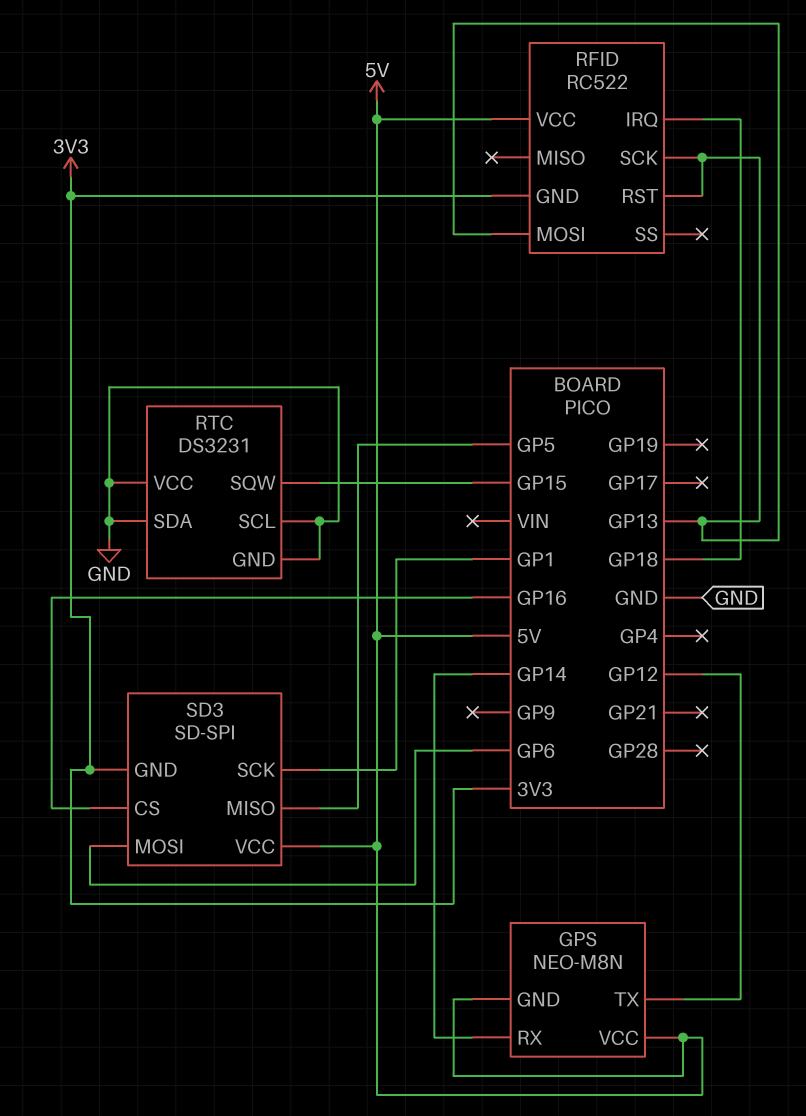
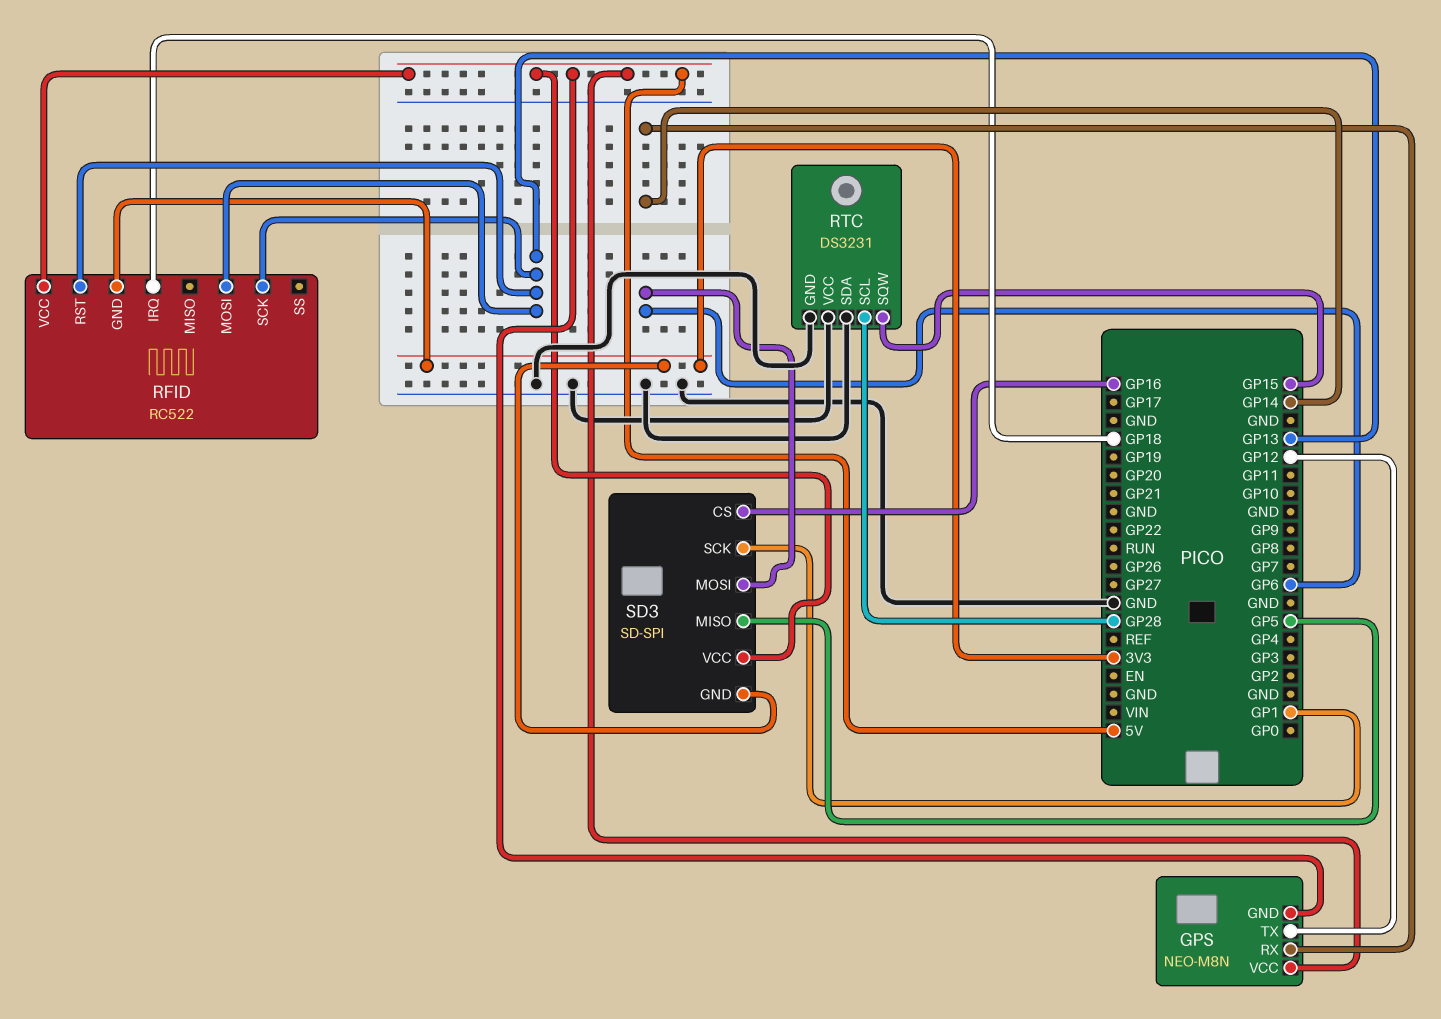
RTC pin SCL: GND -> GP28

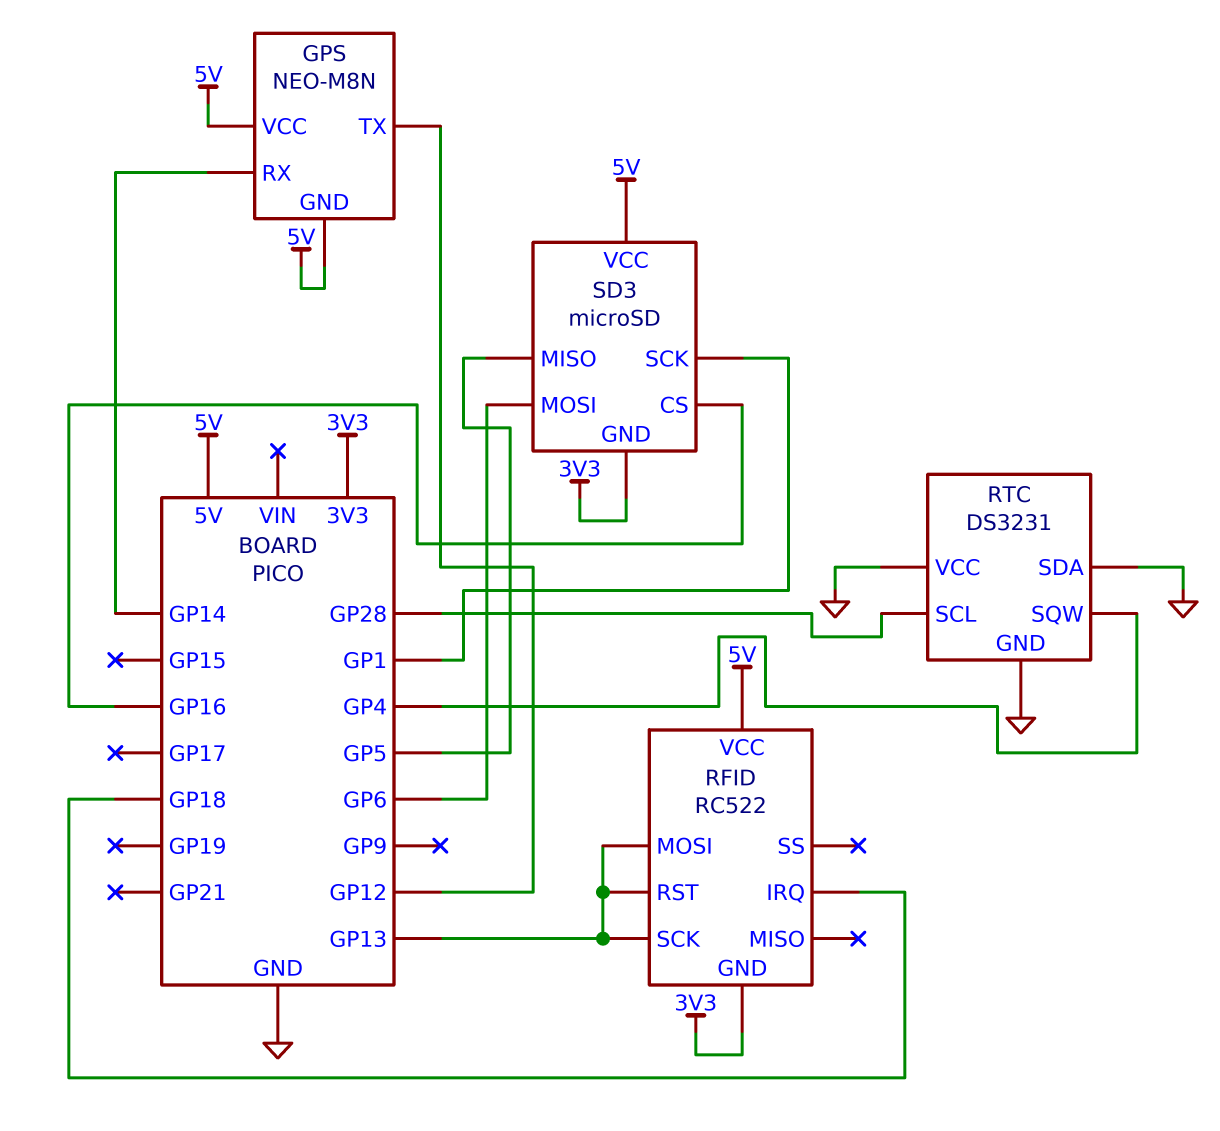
RTC pin SQW: GP15 -> GP4
SD3: SD-SPI -> microSD

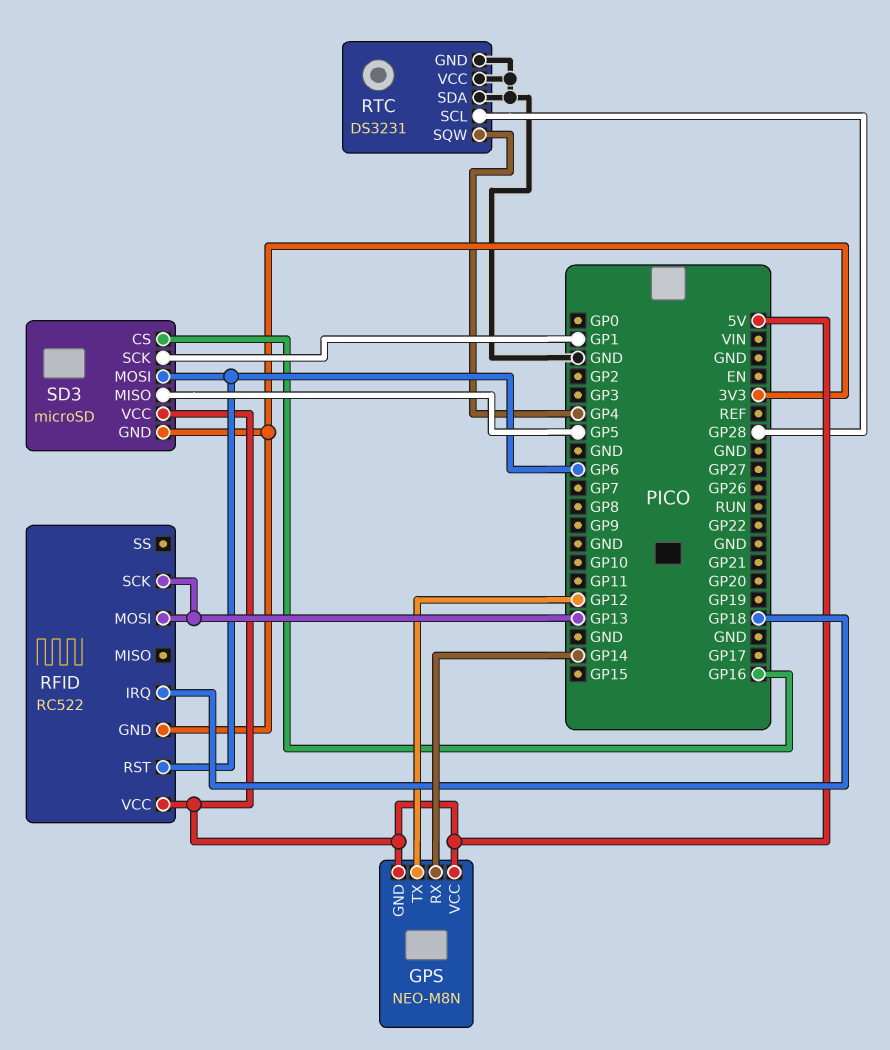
RFID pin RST: GP13 -> GP6

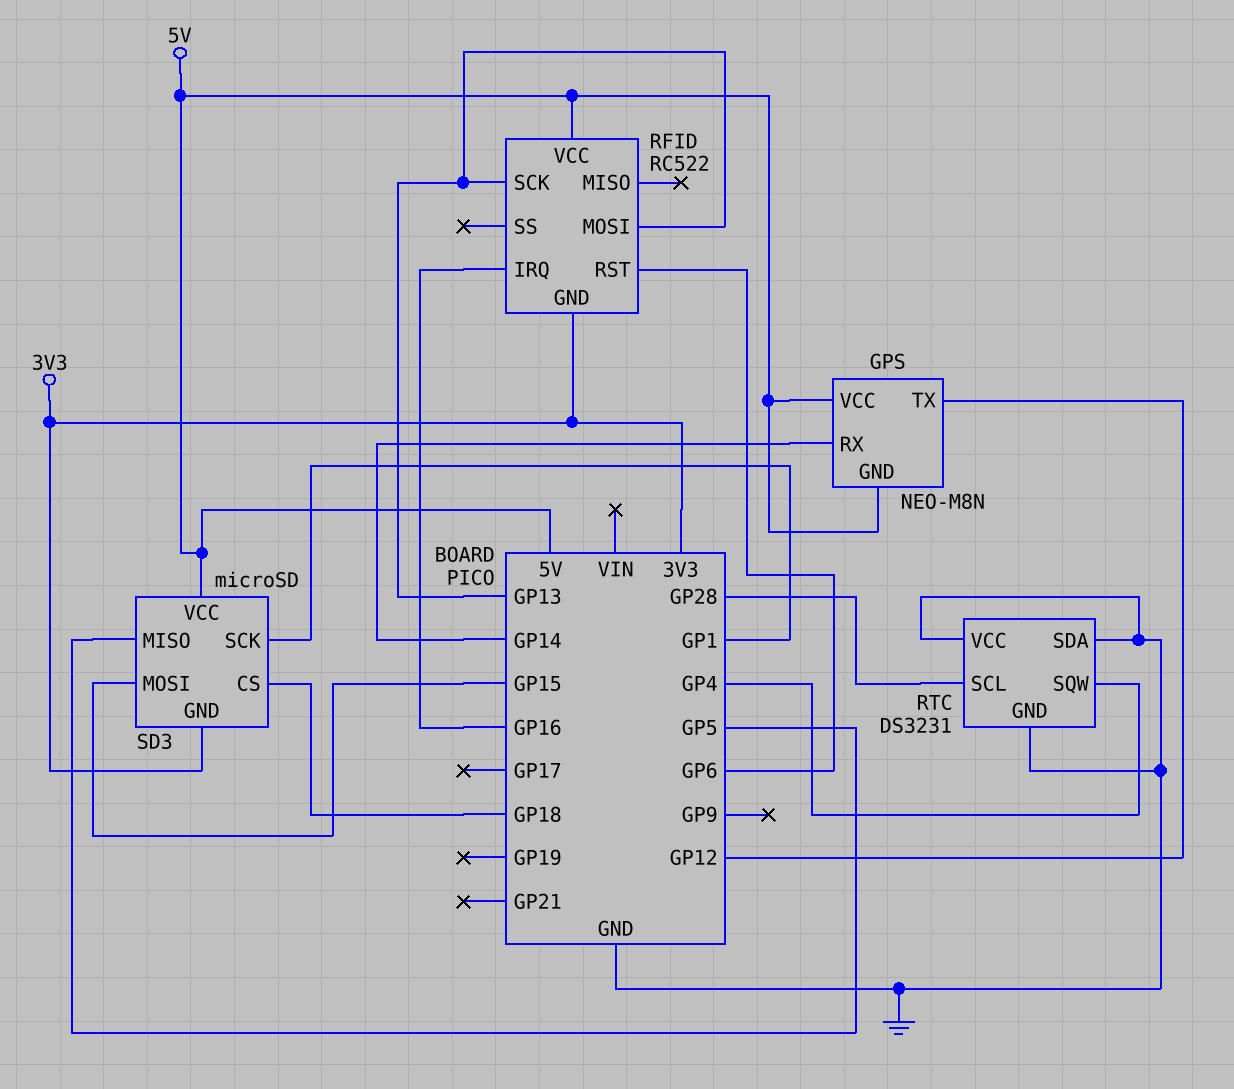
RFID pin IRQ: GP18 -> GP16
SD3 pin CS: GP16 -> GP18
SD3 pin MOSI: GP6 -> GP15

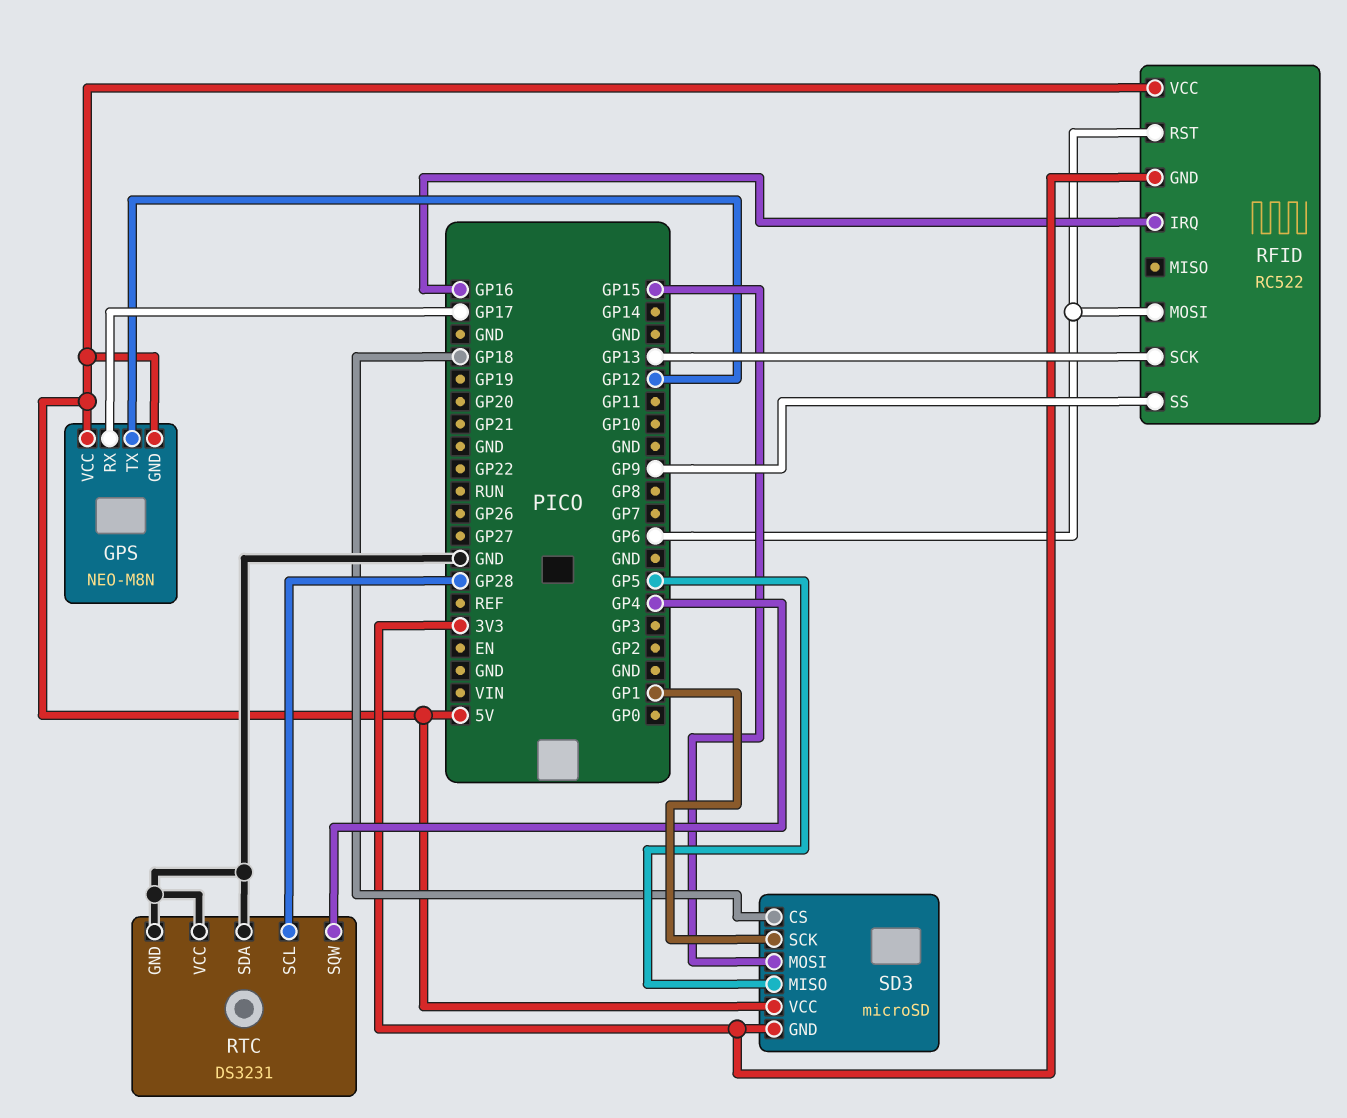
GPS pin RX: GP14 -> GP17
RFID pin MOSI: GP13 -> GP6
RFID pin SS: none -> GP9

